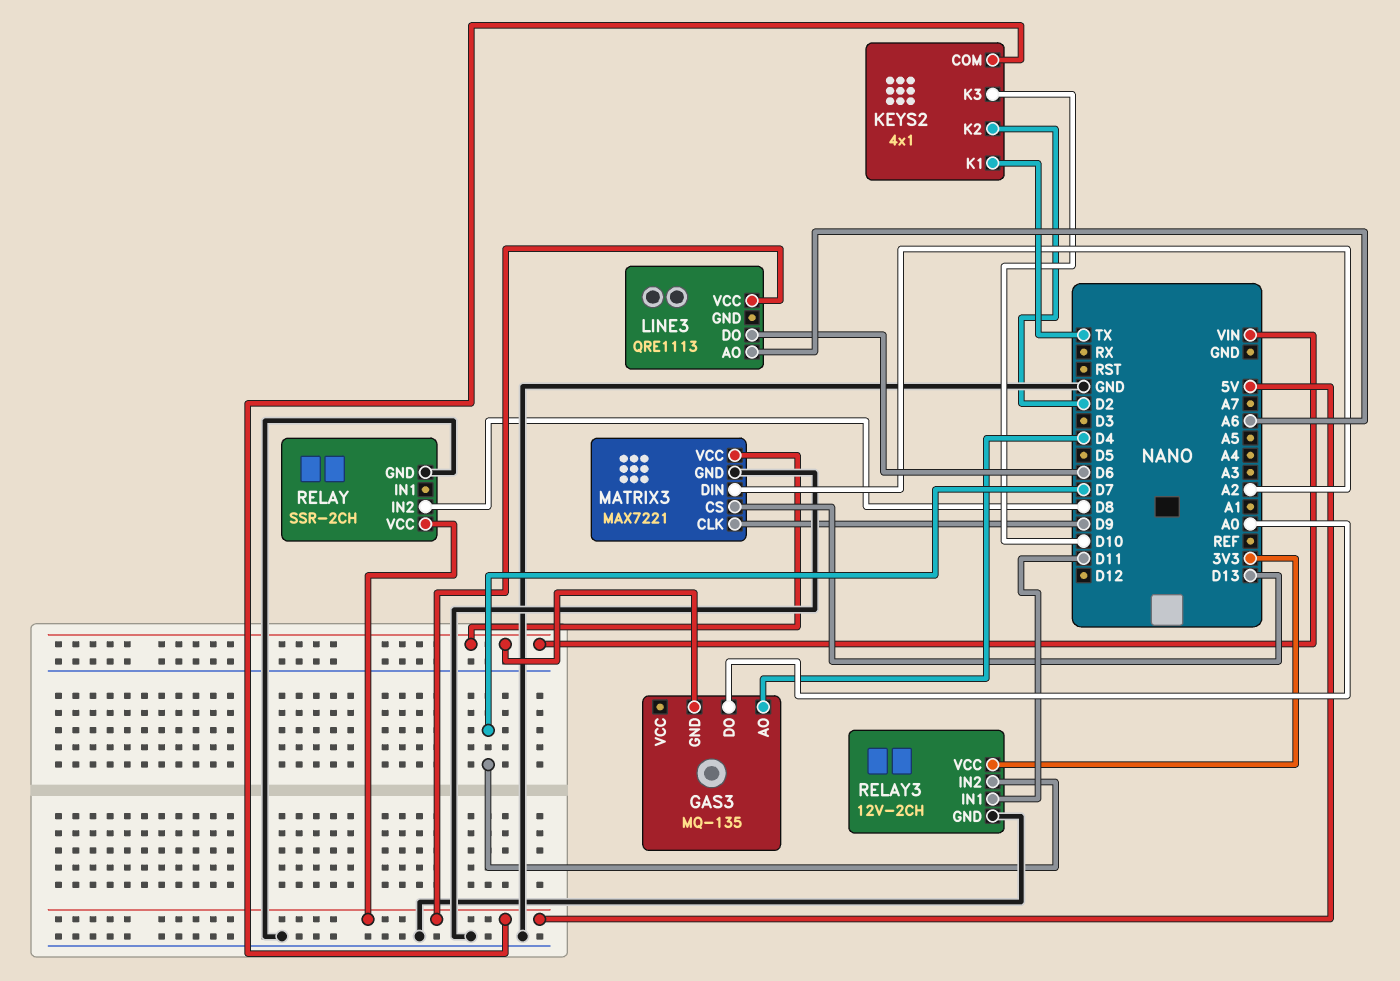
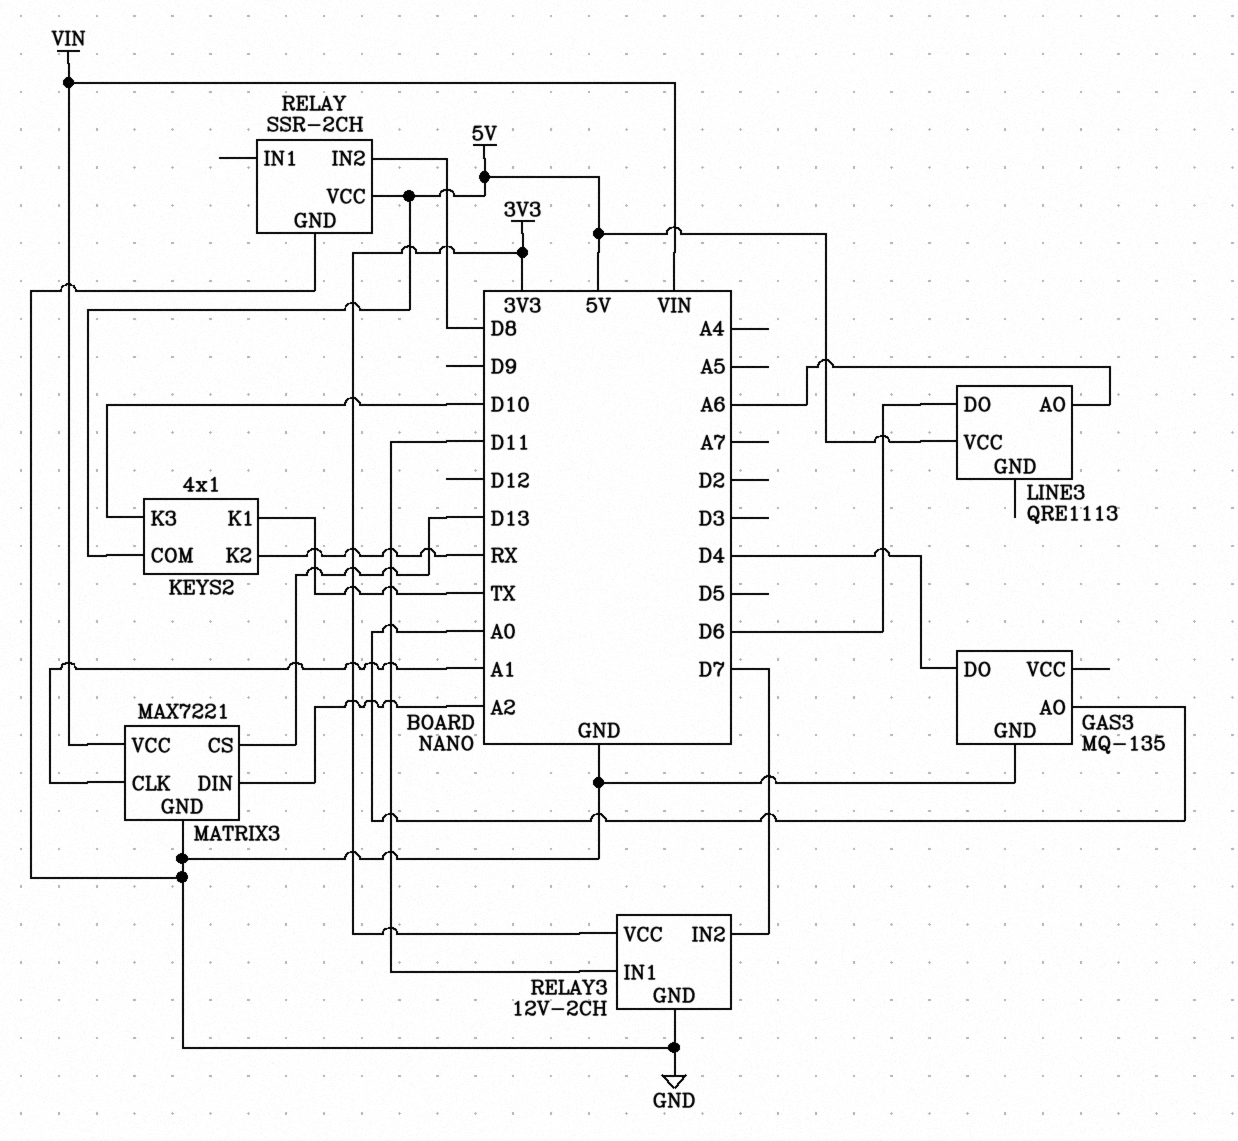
GAS3 pin AO: D4 -> A0
GAS3 pin DO: A0 -> D4
GAS3 pin GND: VIN -> GND
KEYS2 pin K2: D2 -> RX
MATRIX3 pin CLK: D9 -> A1

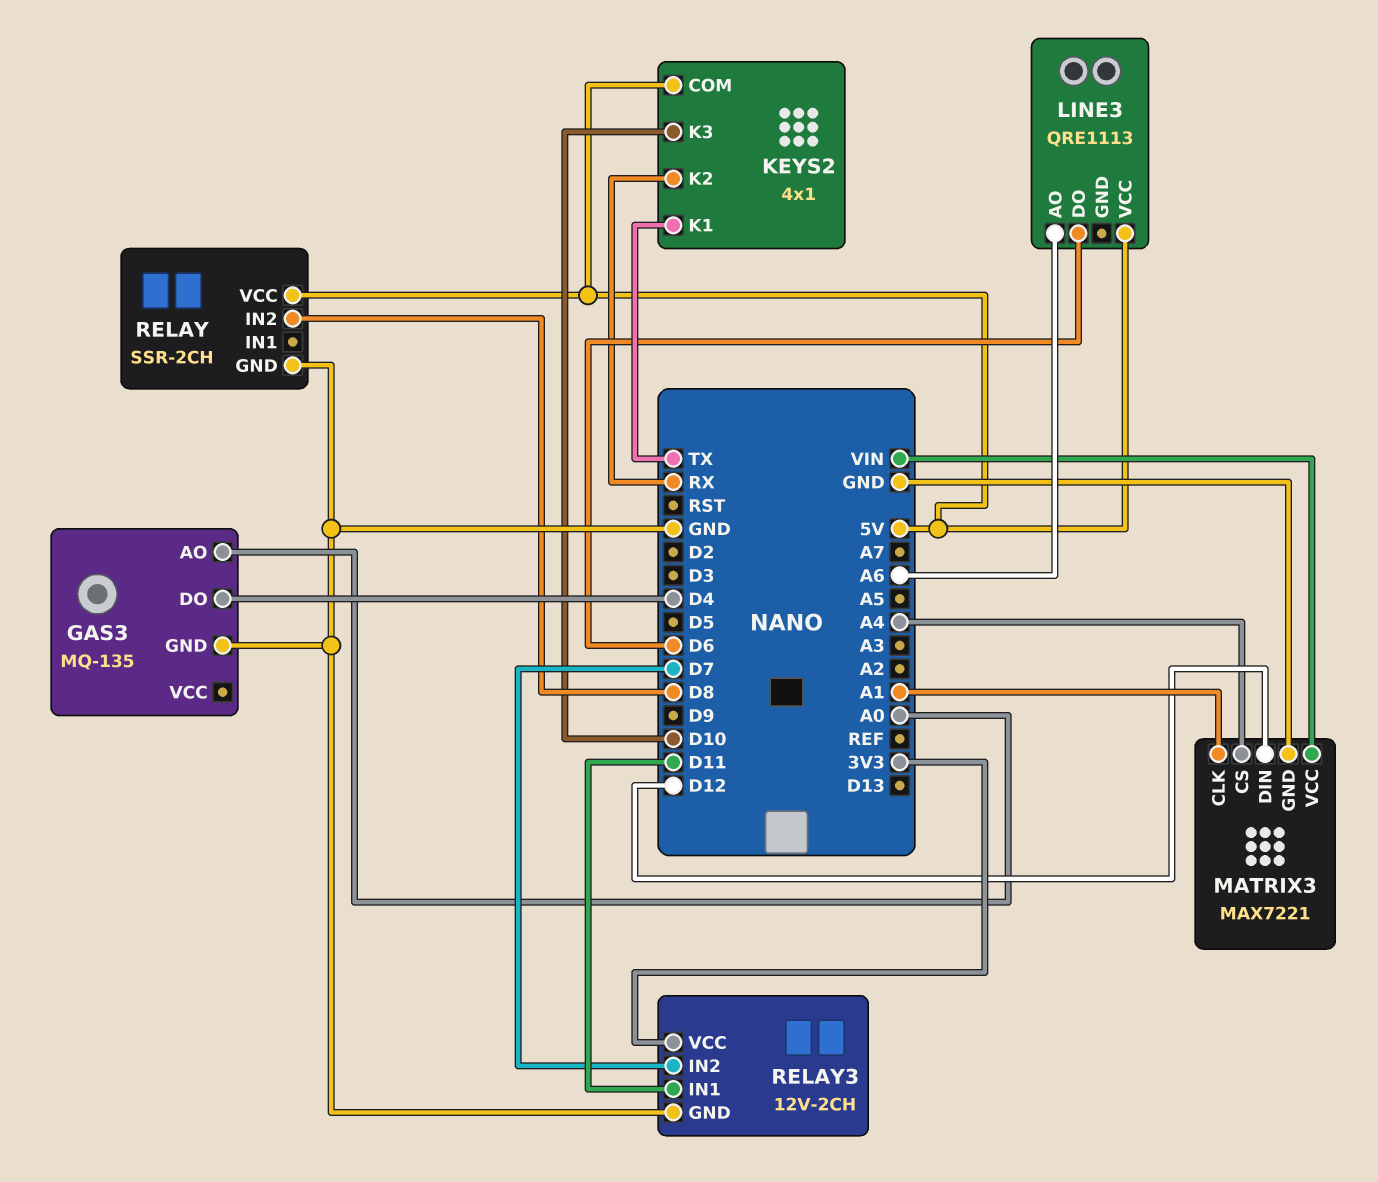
MATRIX3 pin CS: D13 -> A4
MATRIX3 pin DIN: A2 -> D12

